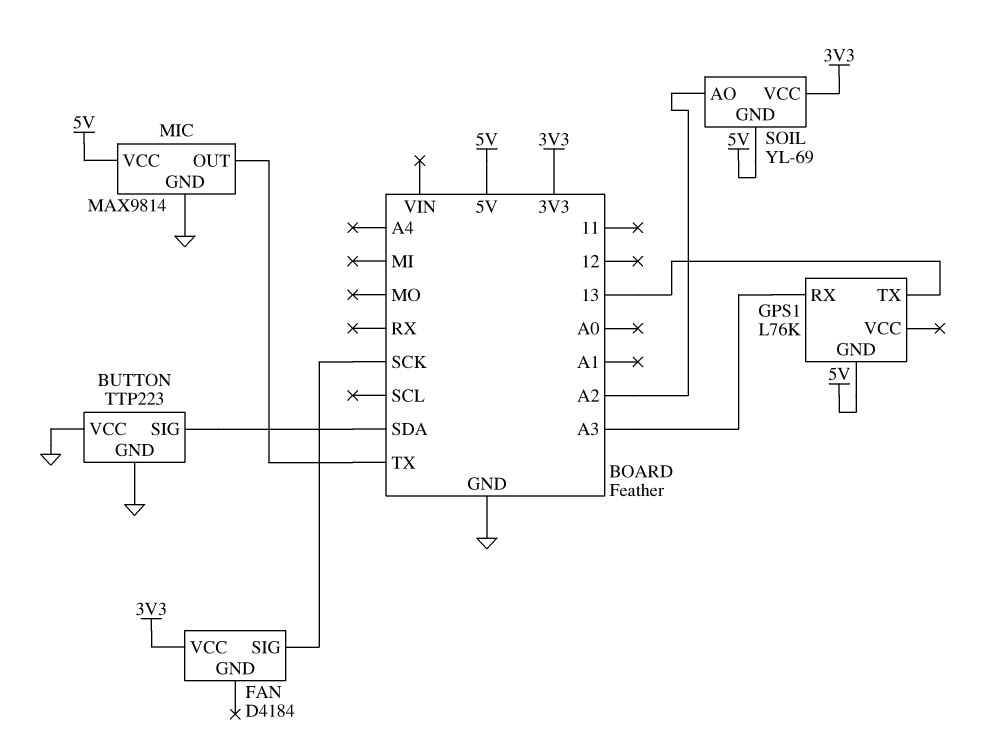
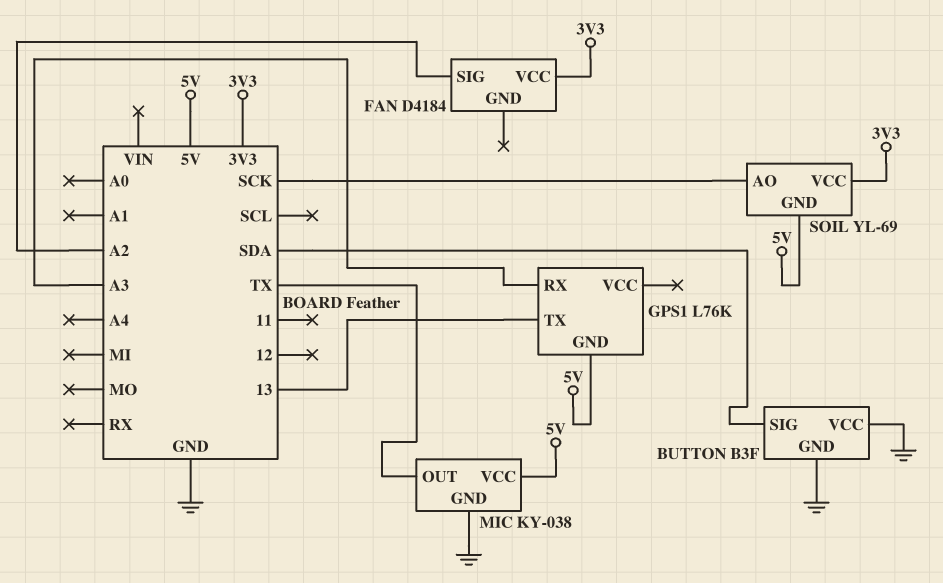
BUTTON: TTP223 -> B3F
FAN pin SIG: SCK -> A2
MIC: MAX9814 -> KY-038
SOIL pin AO: A2 -> SCK

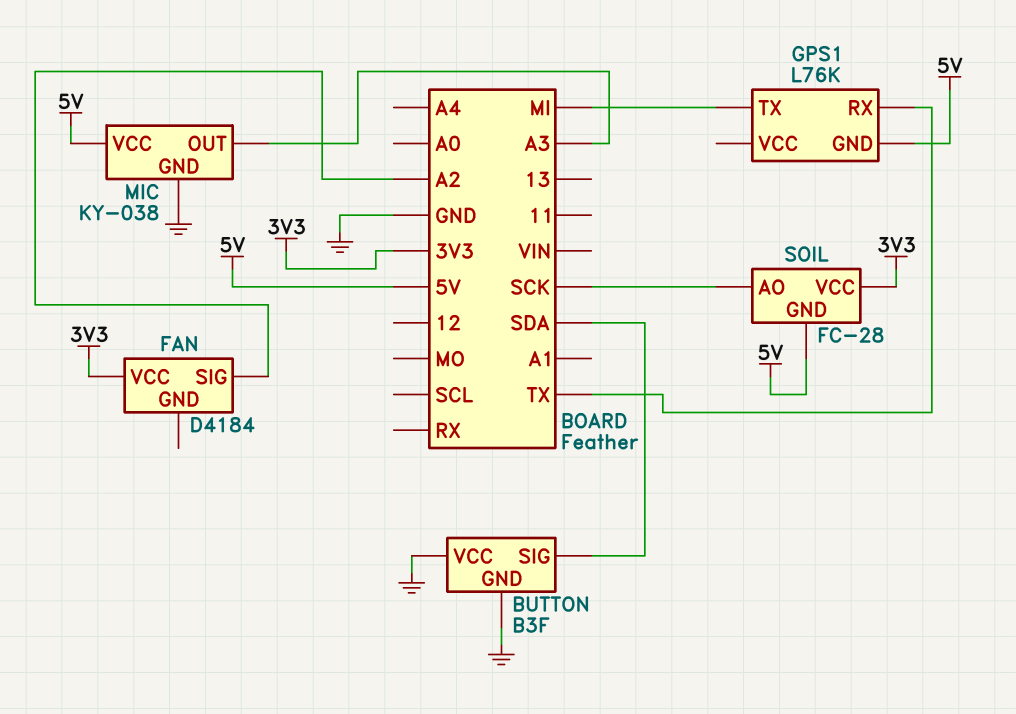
GPS1 pin RX: A3 -> TX
GPS1 pin TX: 13 -> MI
MIC pin OUT: TX -> A3
SOIL: YL-69 -> FC-28

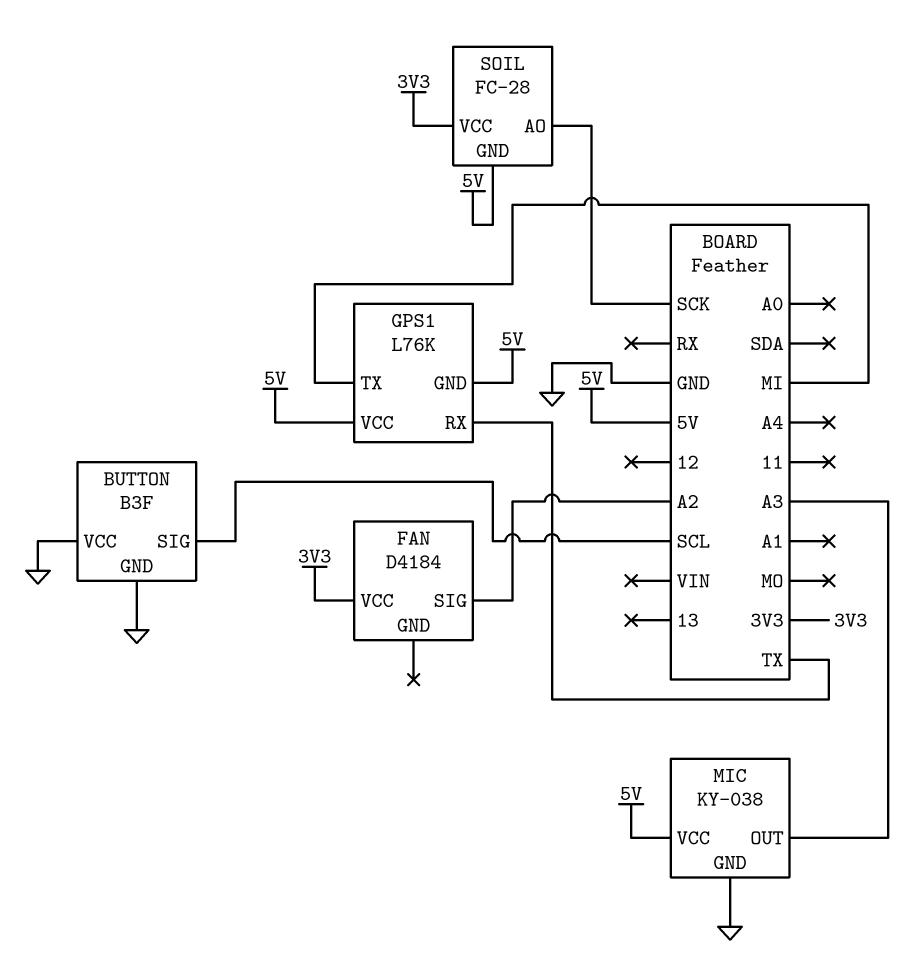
BUTTON pin SIG: SDA -> SCL
GPS1 pin VCC: none -> 5V

